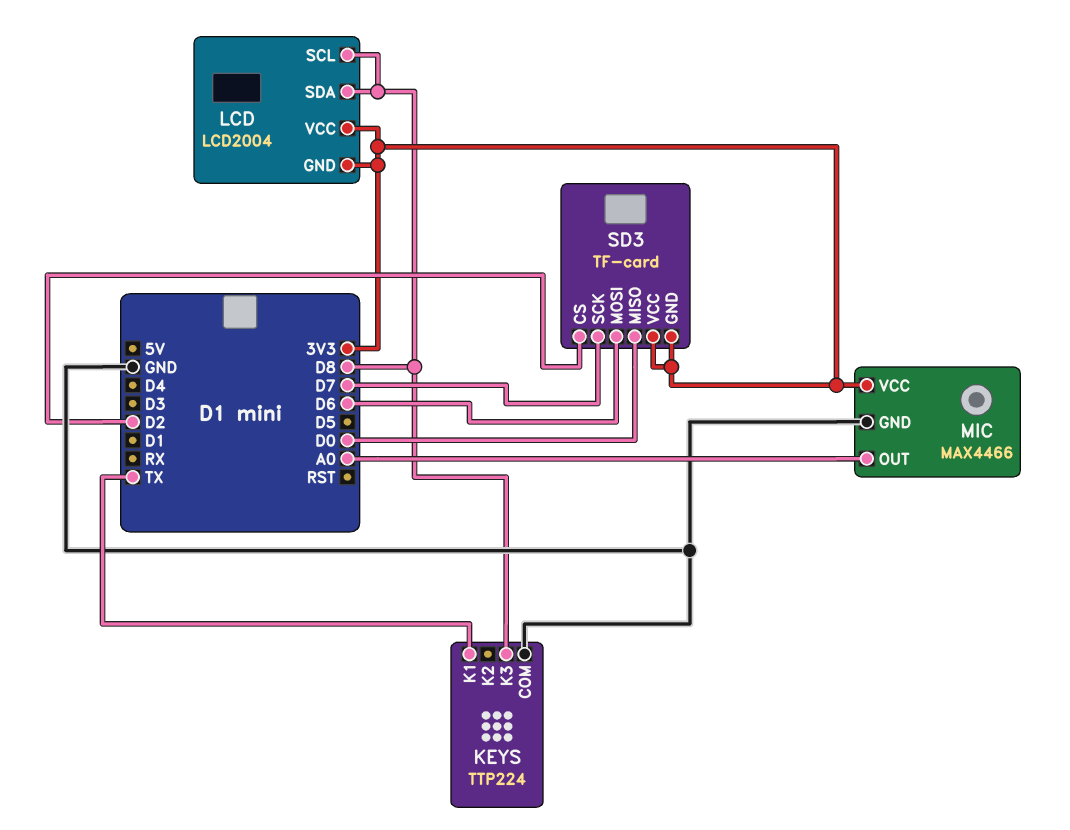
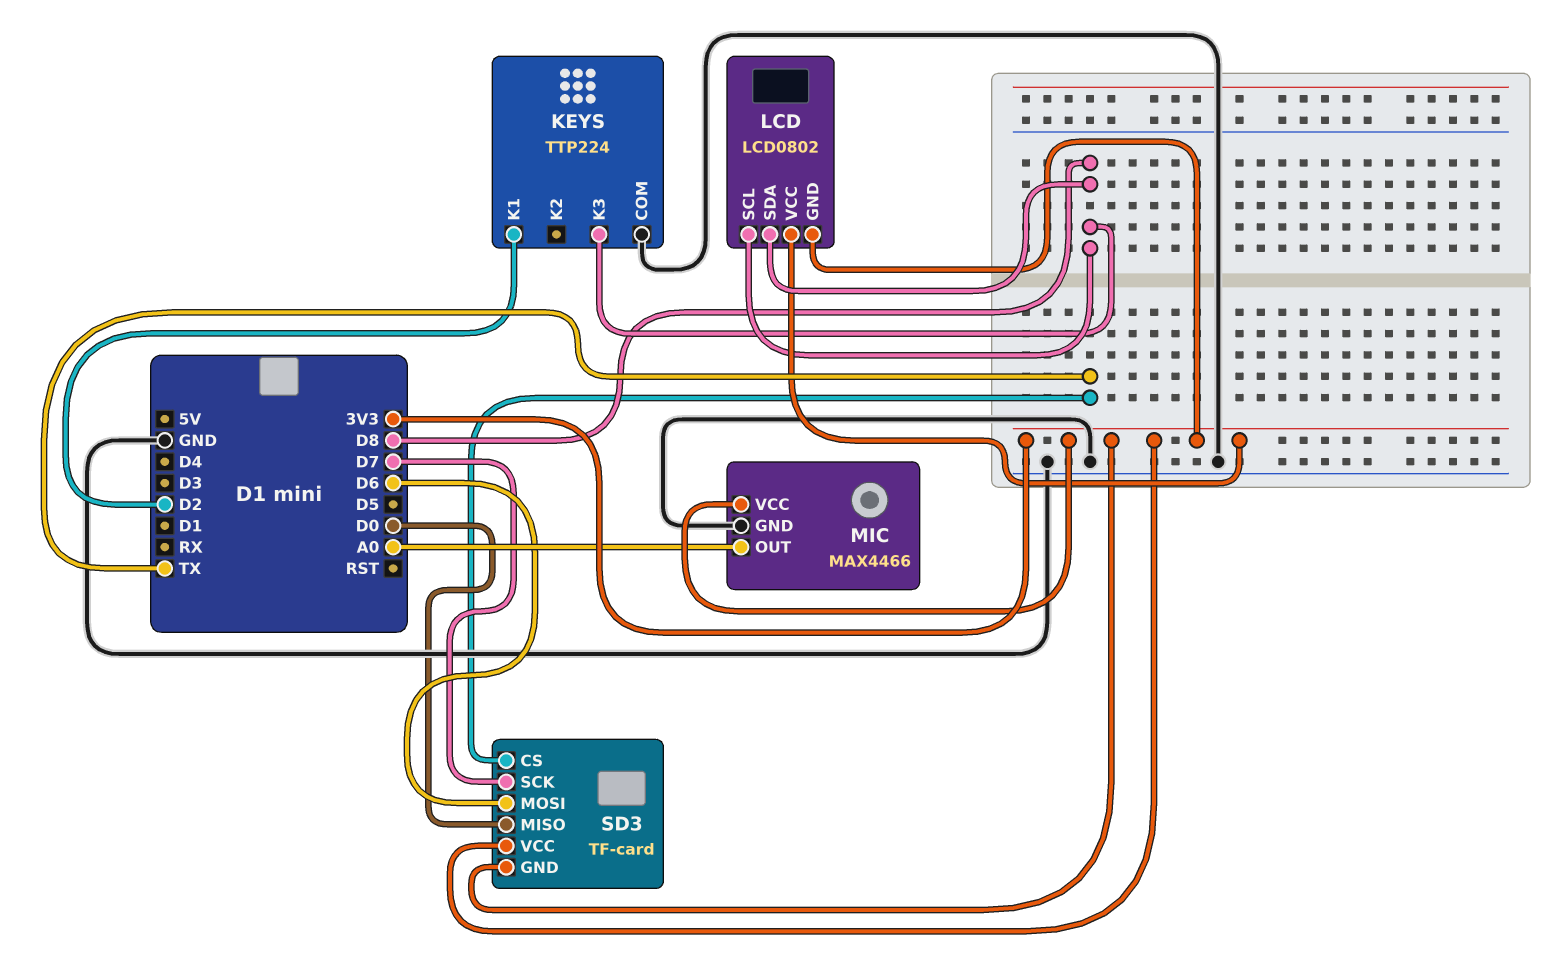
KEYS pin K1: TX -> D2
LCD: LCD2004 -> LCD0802
SD3 pin CS: D2 -> TX

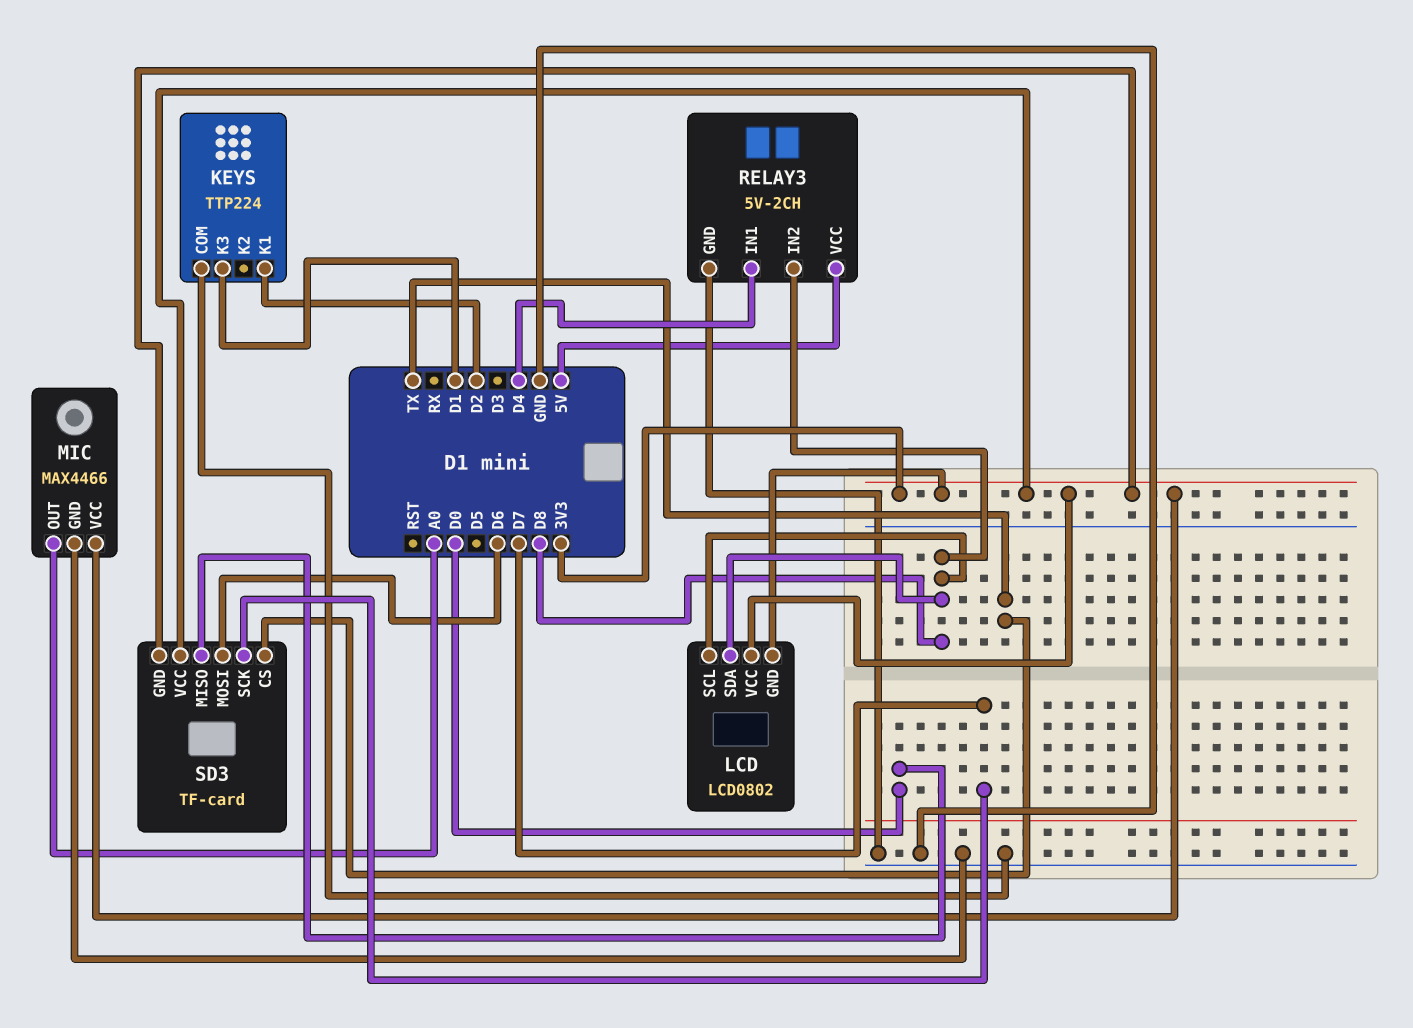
KEYS pin K3: D8 -> D1
RELAY3: none -> 5V-2CH
RELAY3 pin GND: none -> GND
RELAY3 pin IN1: none -> D4
RELAY3 pin IN2: none -> D8
RELAY3 pin VCC: none -> 5V

